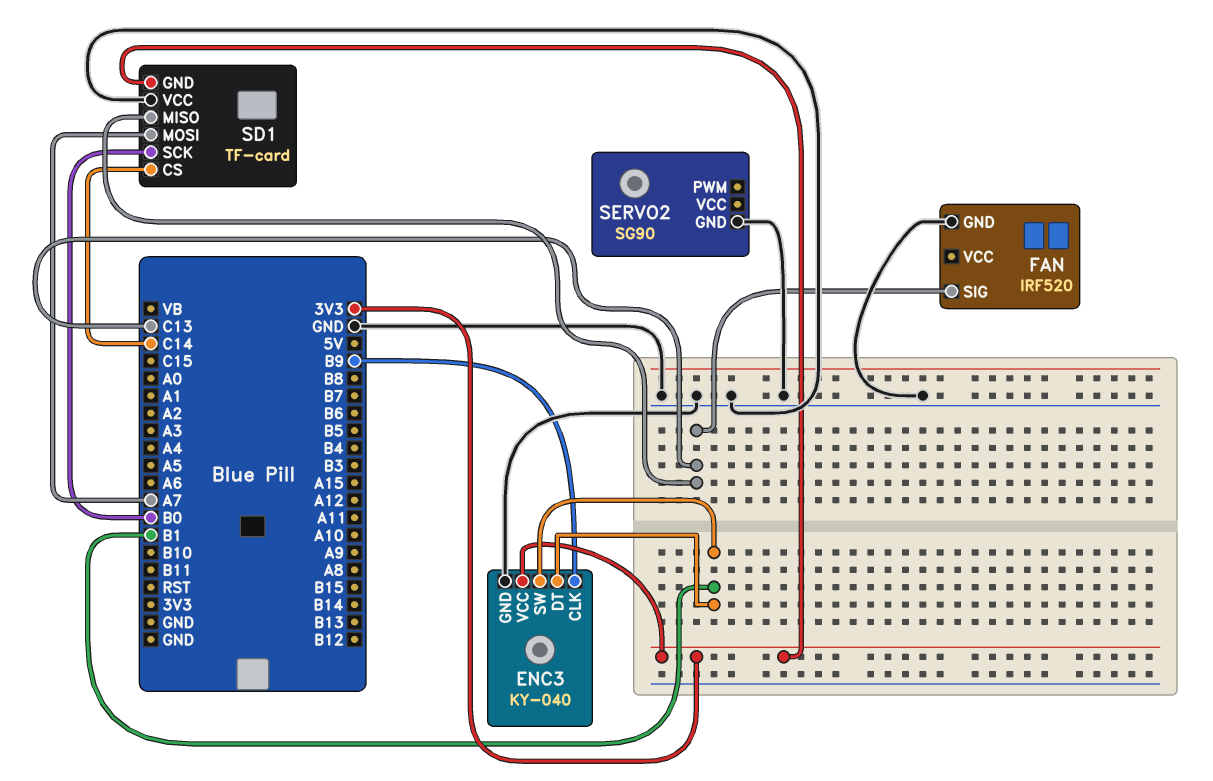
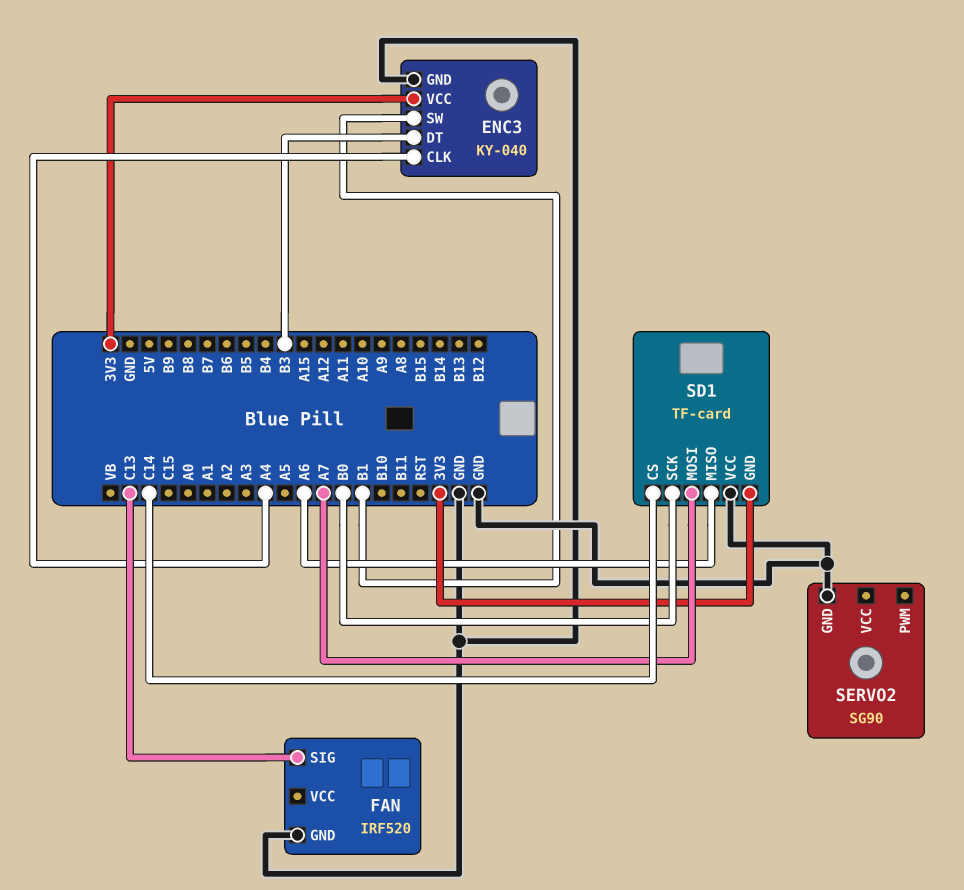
ENC3 pin CLK: B9 -> A4
ENC3 pin DT: B1 -> B3
SD1 pin MISO: C13 -> A6

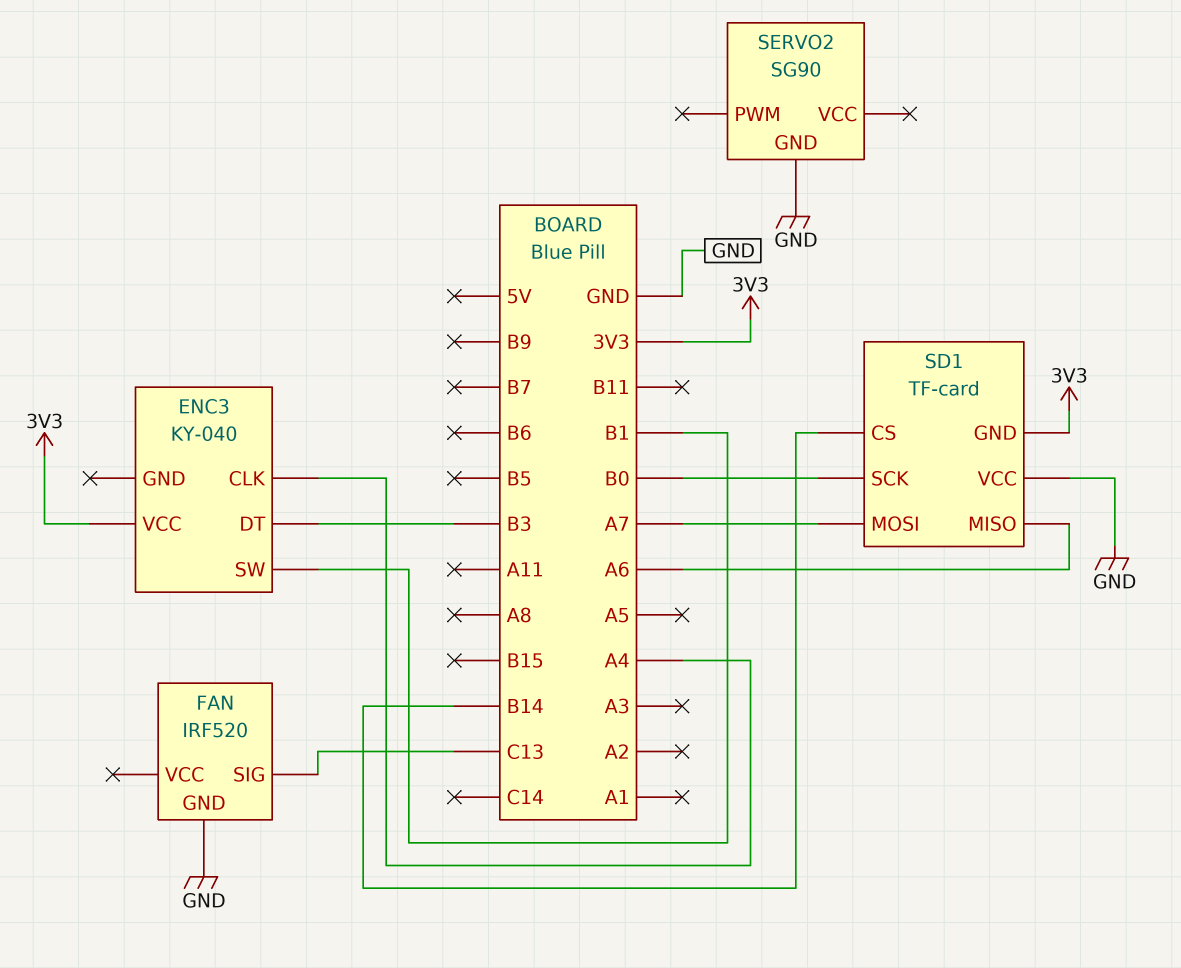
ENC3 pin GND: GND -> none
SD1 pin CS: C14 -> B14

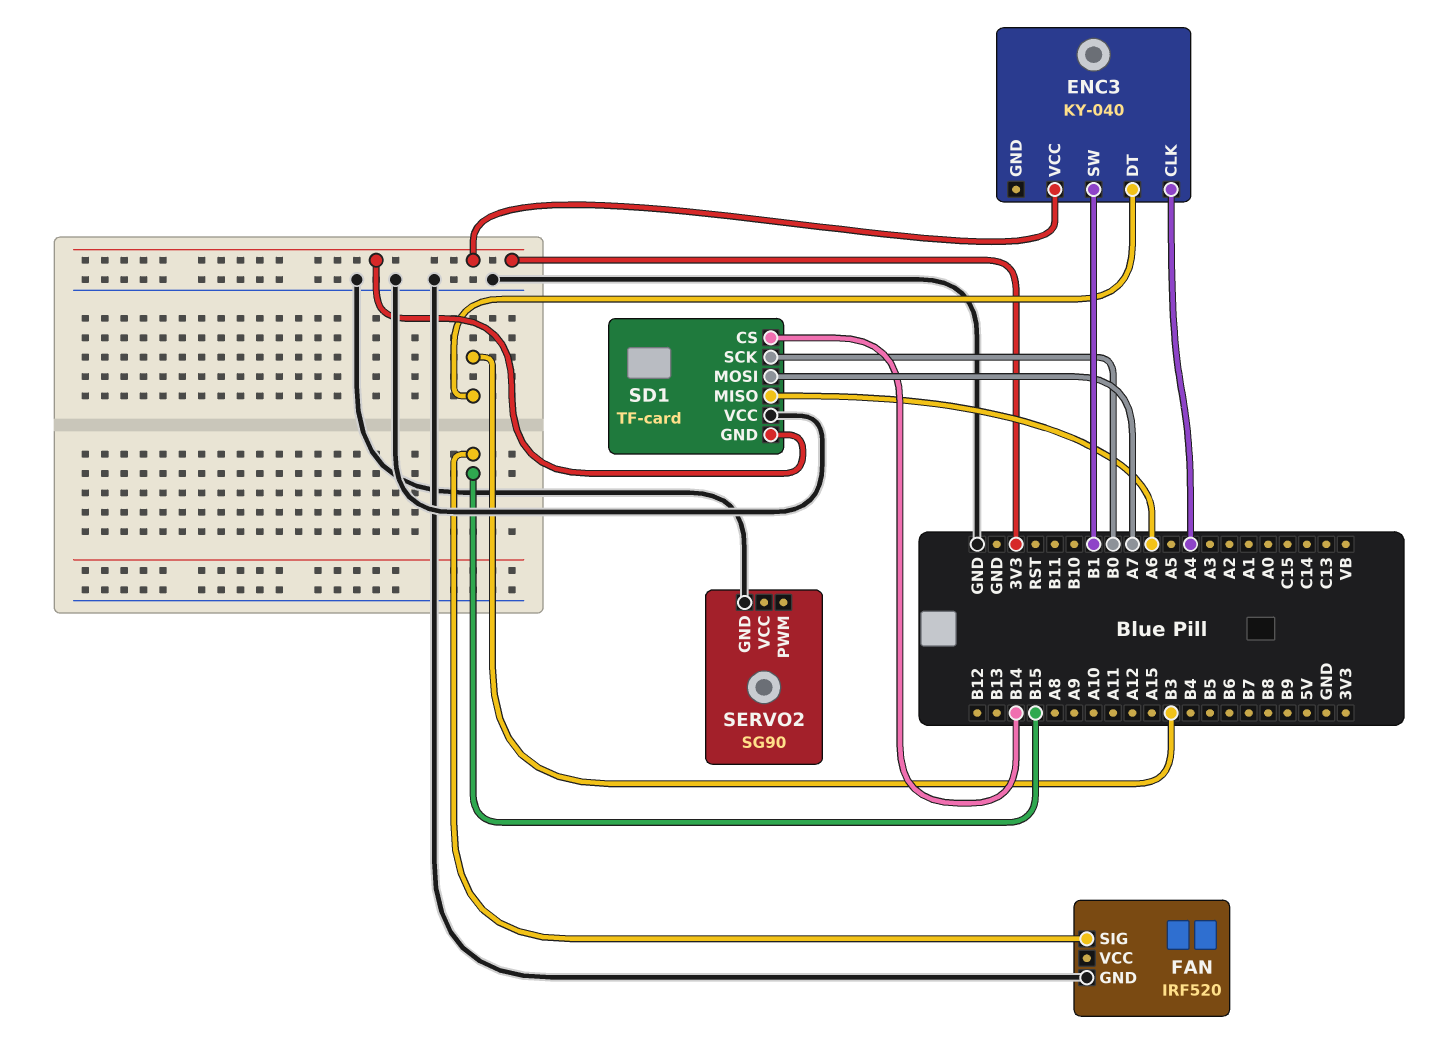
FAN pin SIG: C13 -> B15

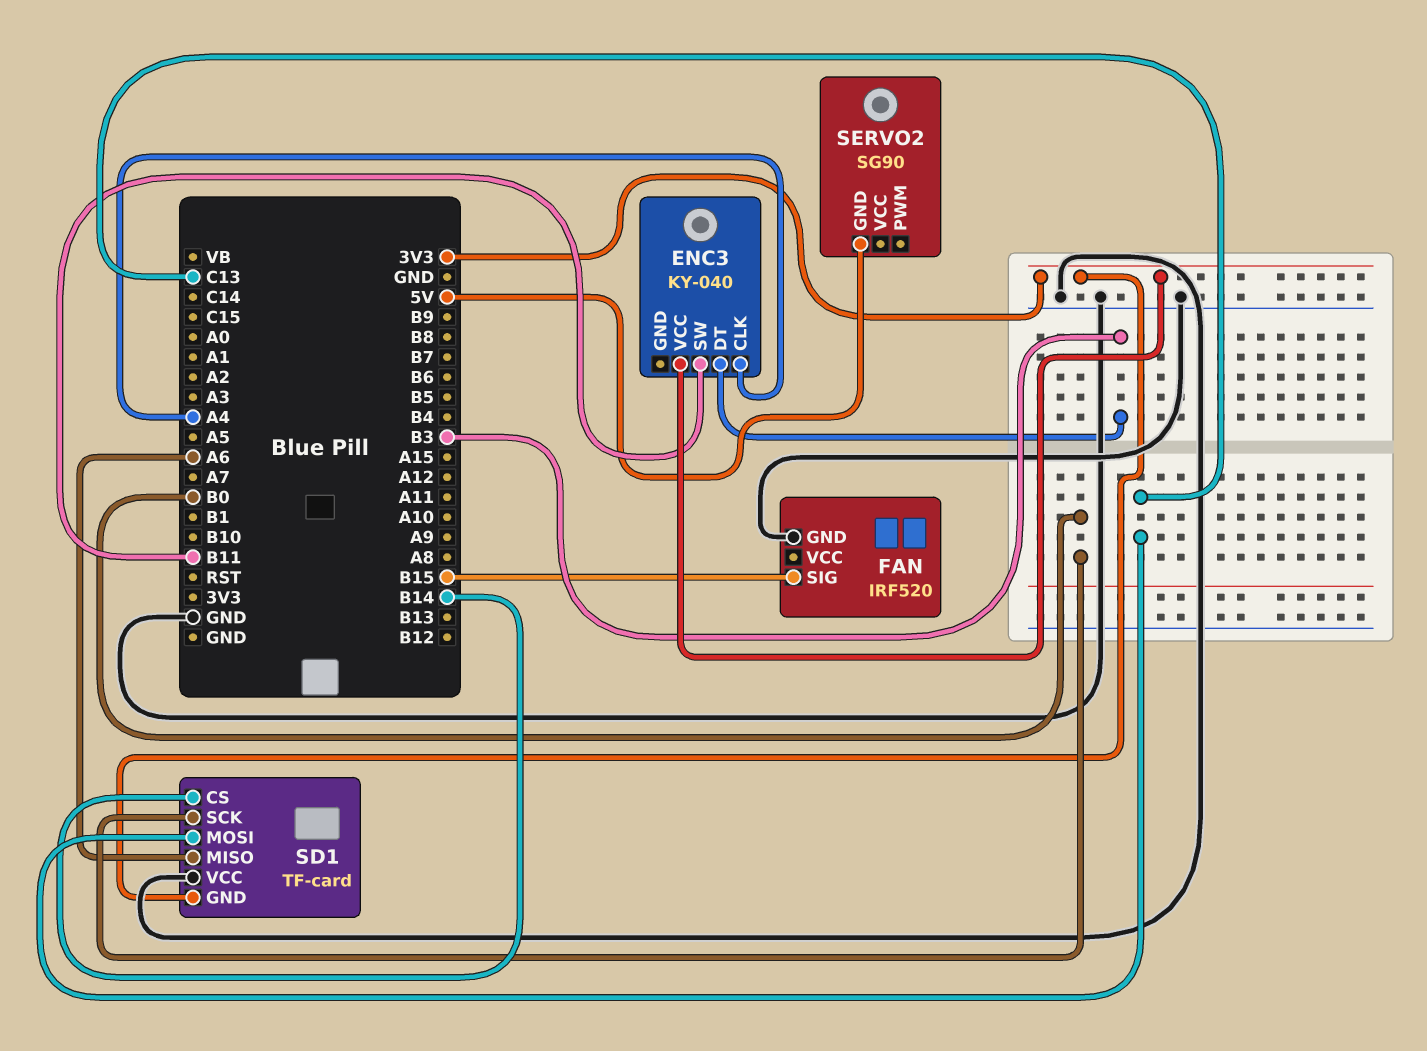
ENC3 pin SW: B1 -> B11
SD1 pin MOSI: A7 -> C13
SERVO2 pin GND: GND -> 5V

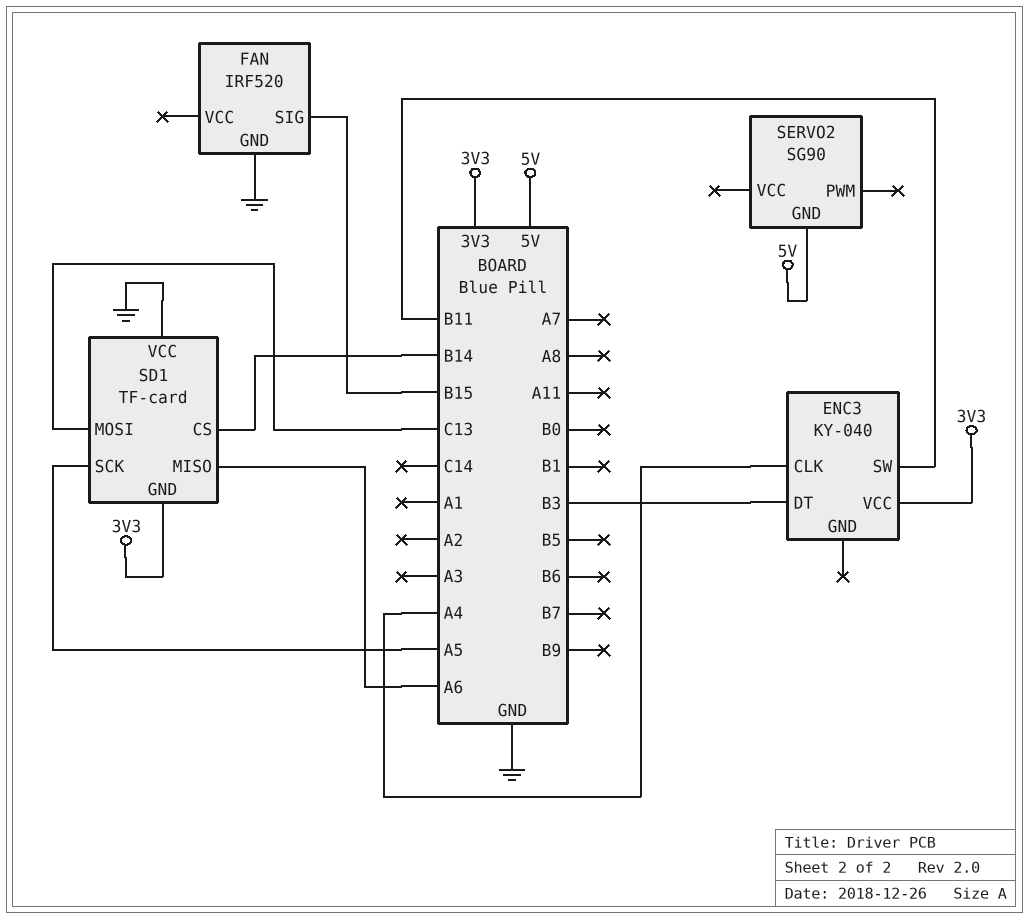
SD1 pin SCK: B0 -> A5

